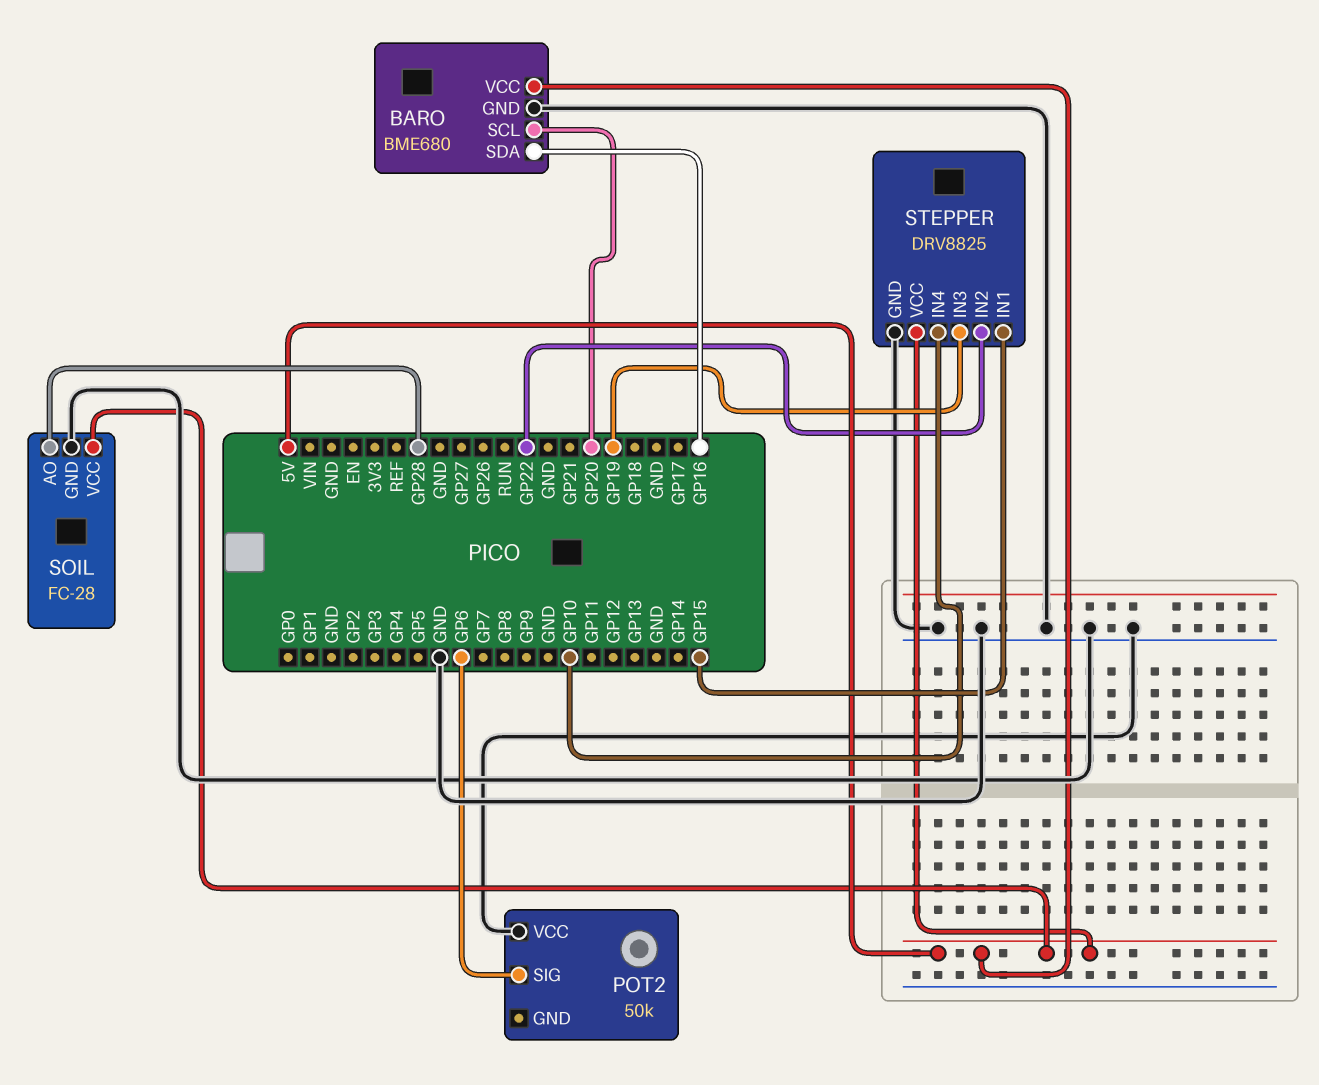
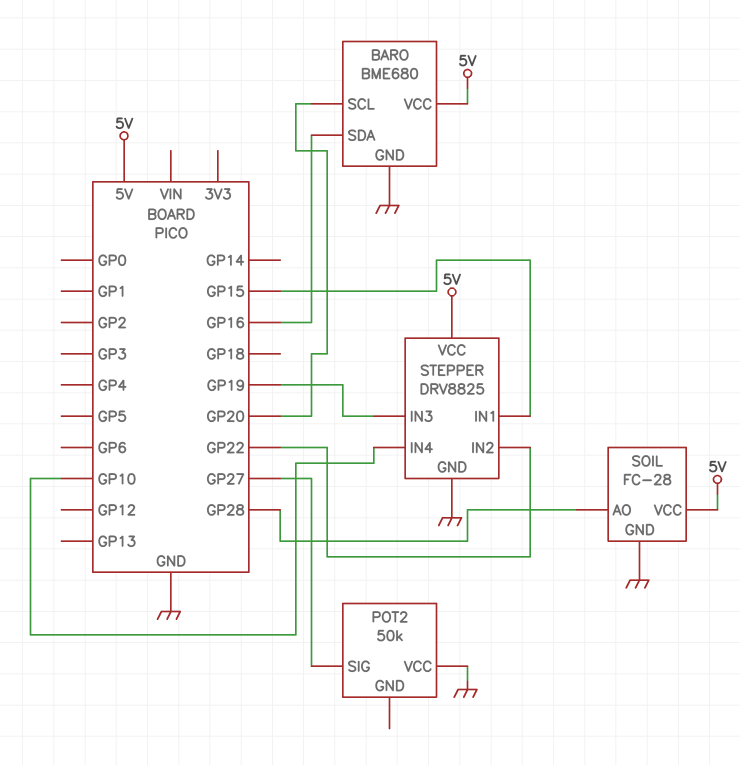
POT2 pin SIG: GP6 -> GP27

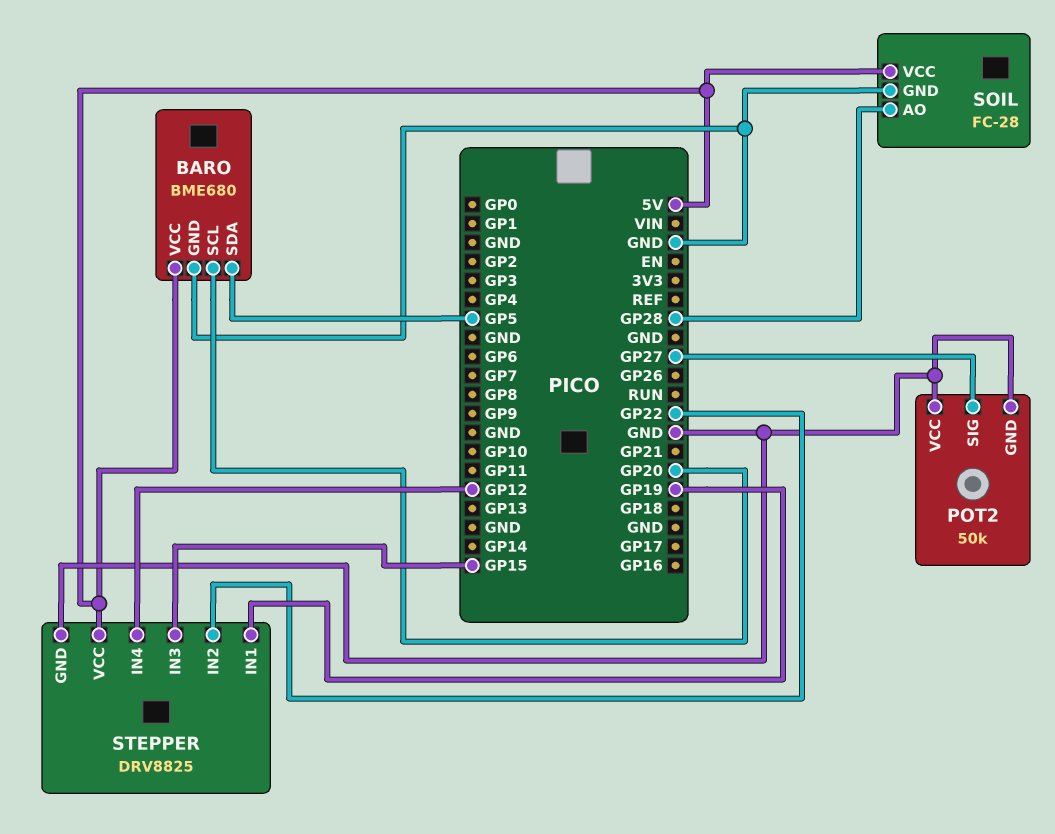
BARO pin SDA: GP16 -> GP5
POT2 pin GND: none -> GND
STEPPER pin IN1: GP15 -> GP19
STEPPER pin IN3: GP19 -> GP15
STEPPER pin IN4: GP10 -> GP12

